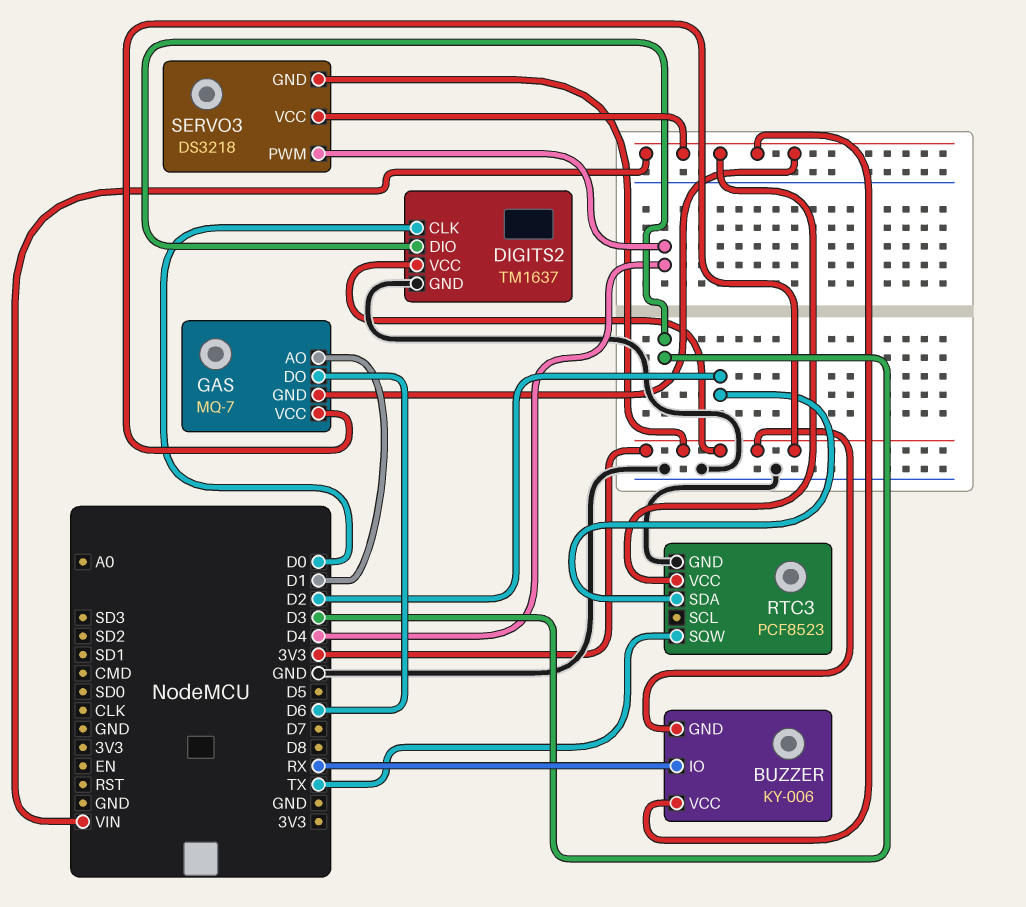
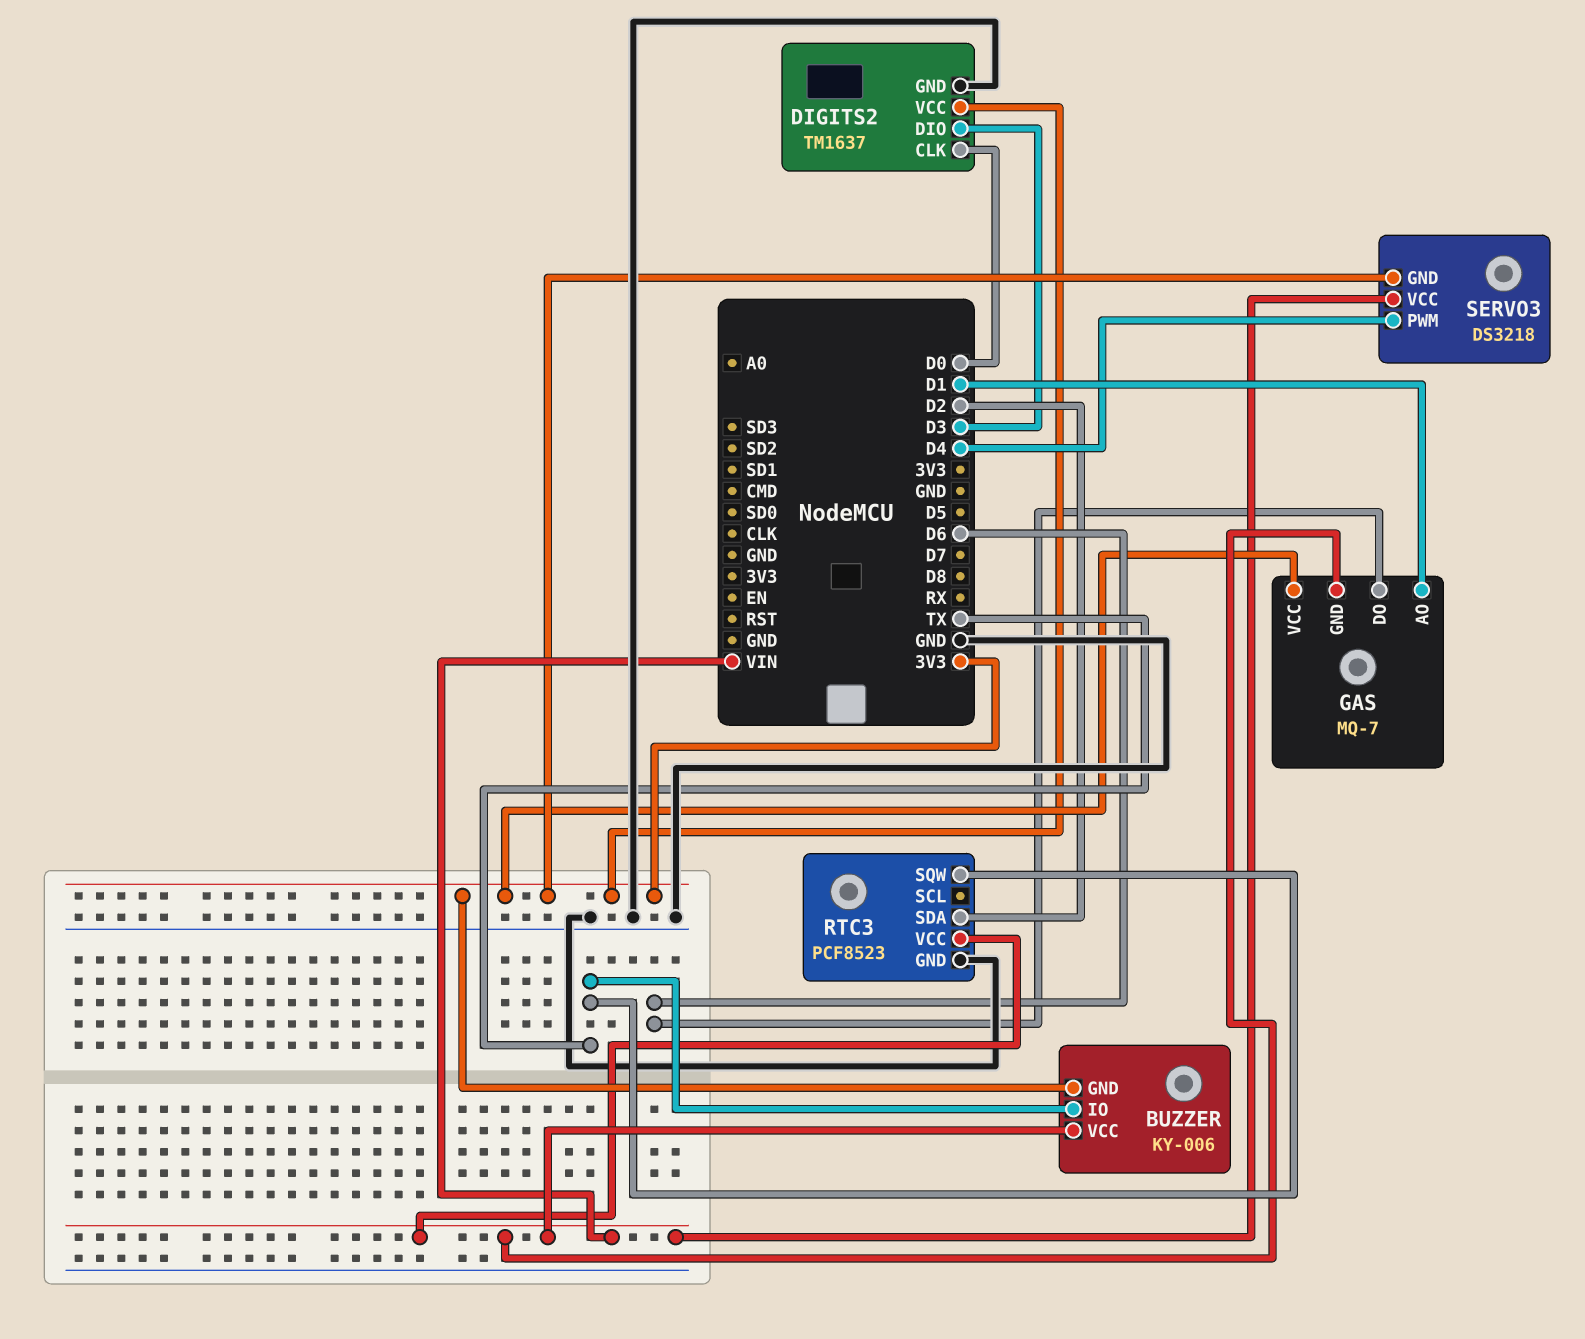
BUZZER pin IO: RX -> TX

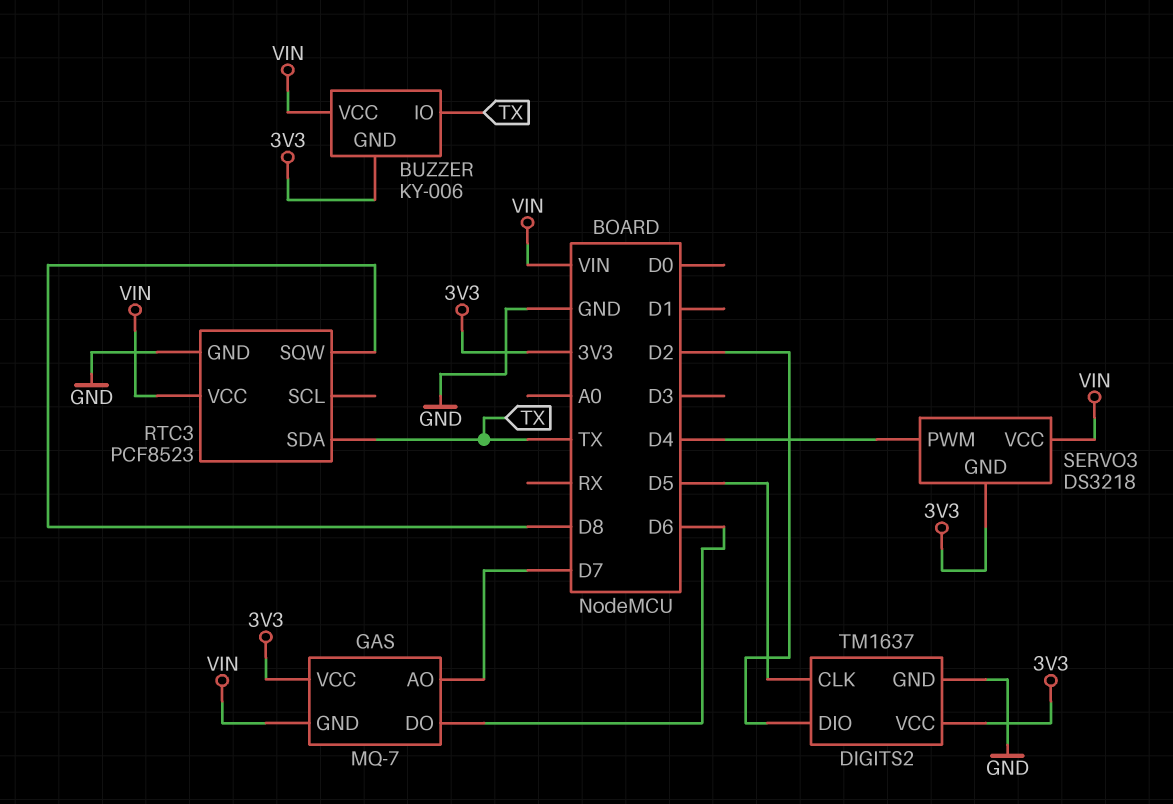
DIGITS2 pin CLK: D0 -> D5
DIGITS2 pin DIO: D3 -> D2
GAS pin AO: D1 -> D7
RTC3 pin SDA: D2 -> TX
RTC3 pin SQW: TX -> D8

